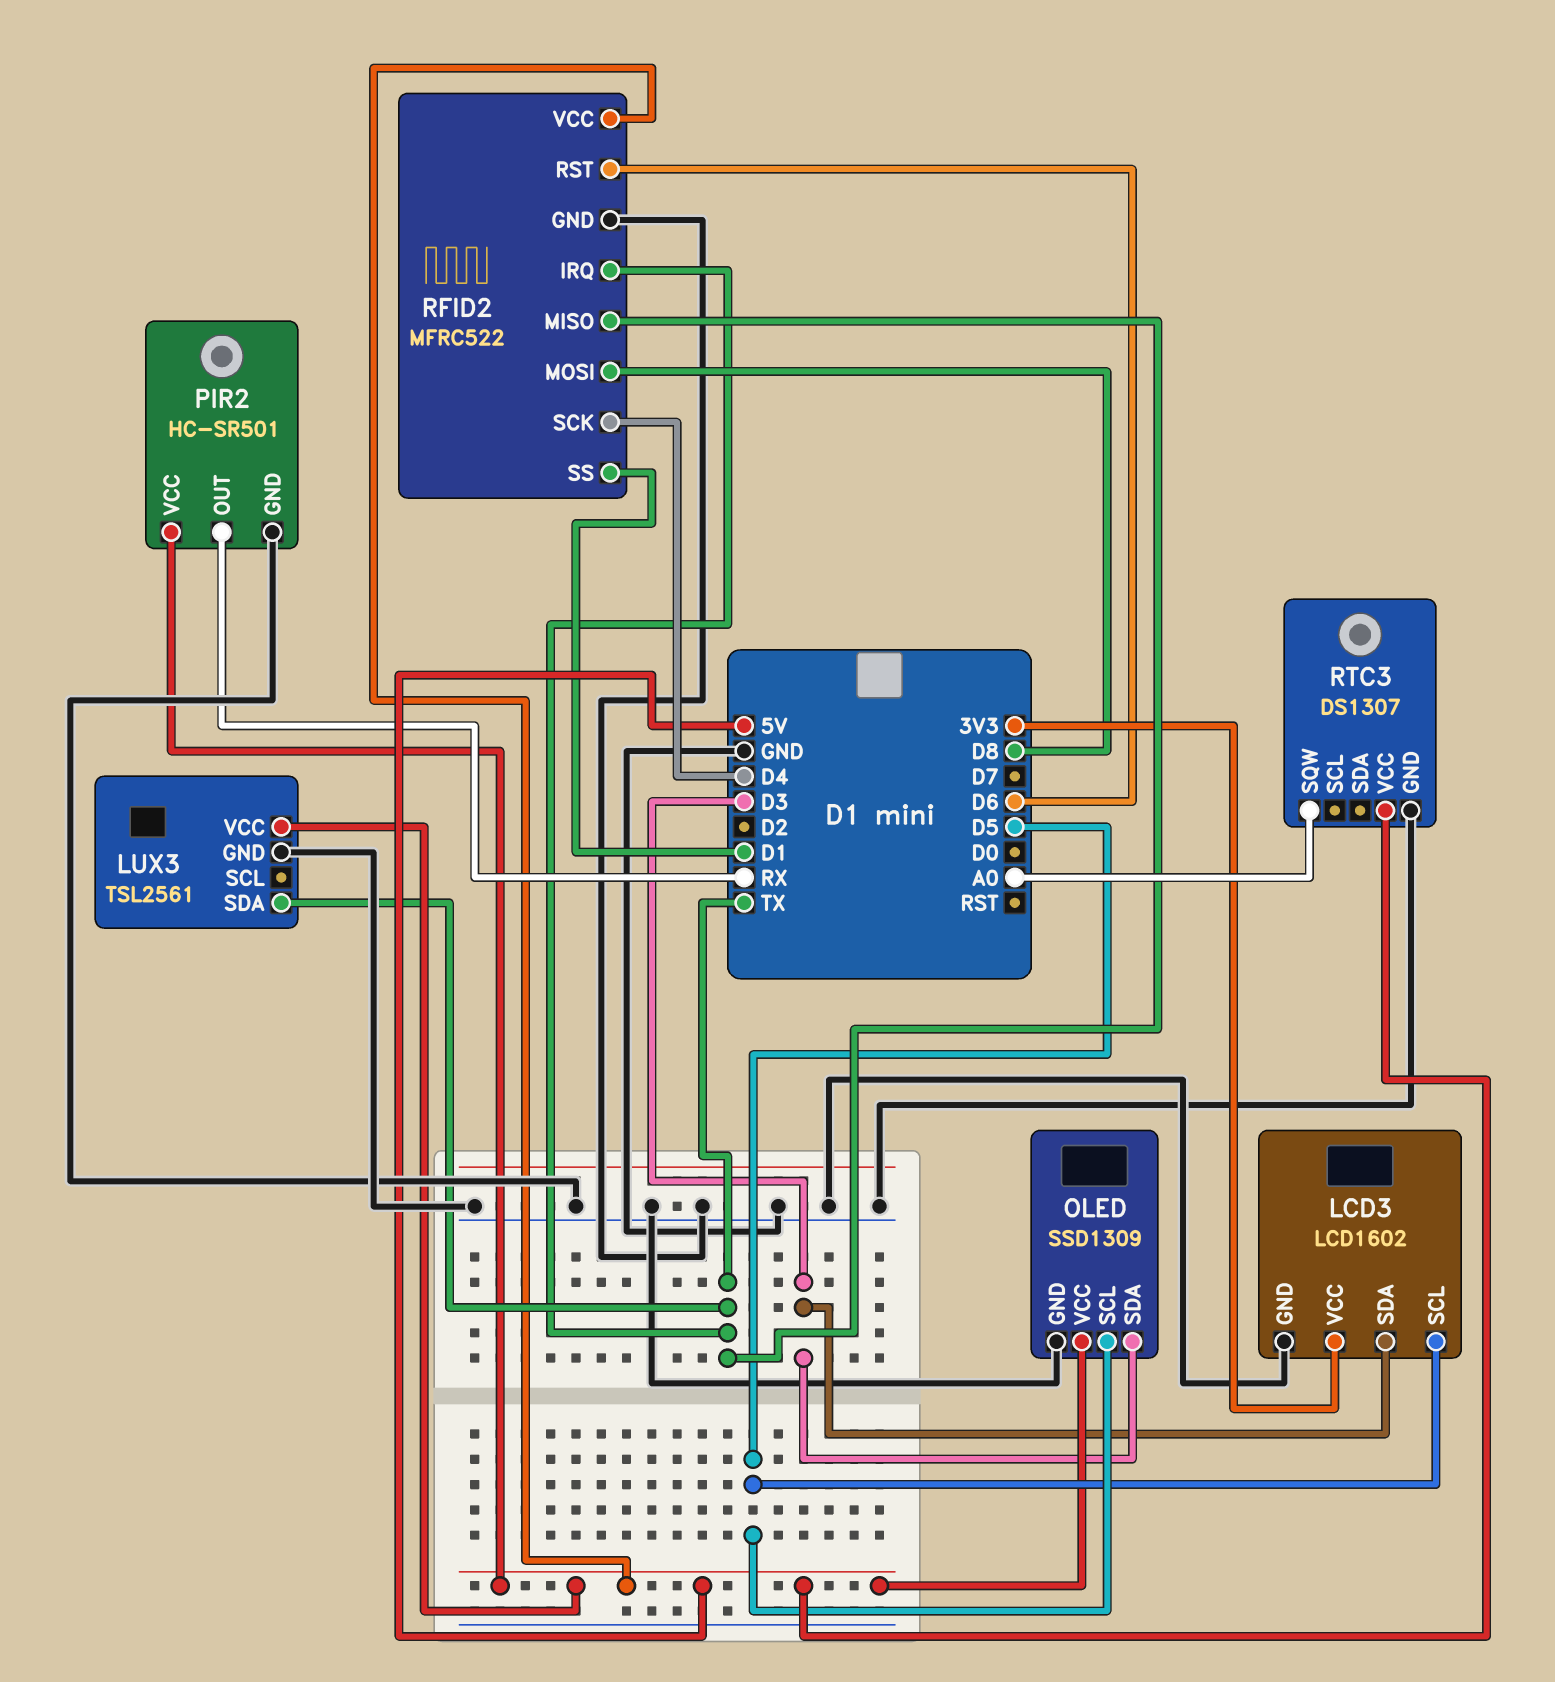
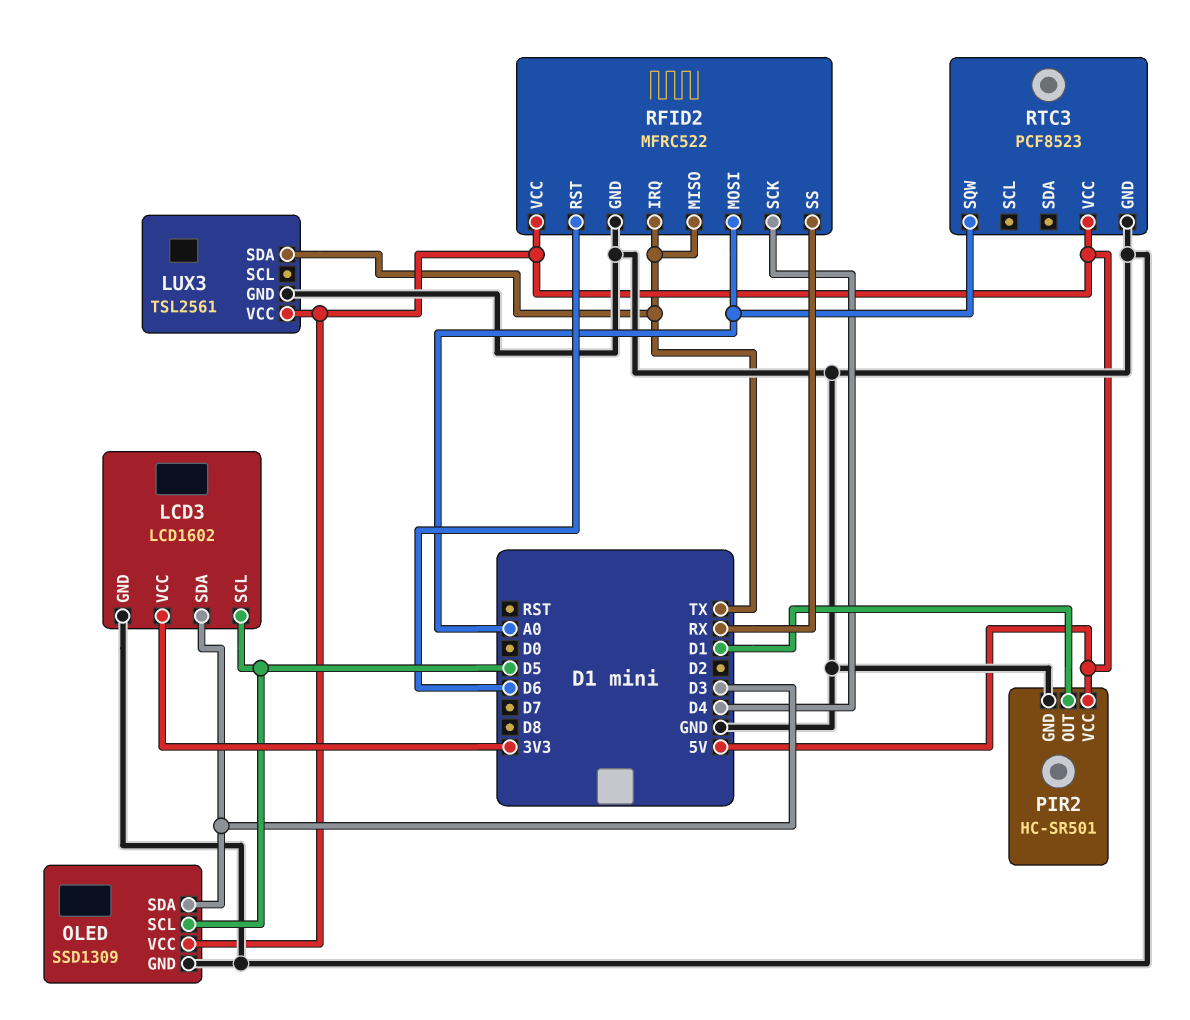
PIR2 pin OUT: RX -> D1
RFID2 pin MOSI: D8 -> A0
RFID2 pin SS: D1 -> RX
RTC3: DS1307 -> PCF8523

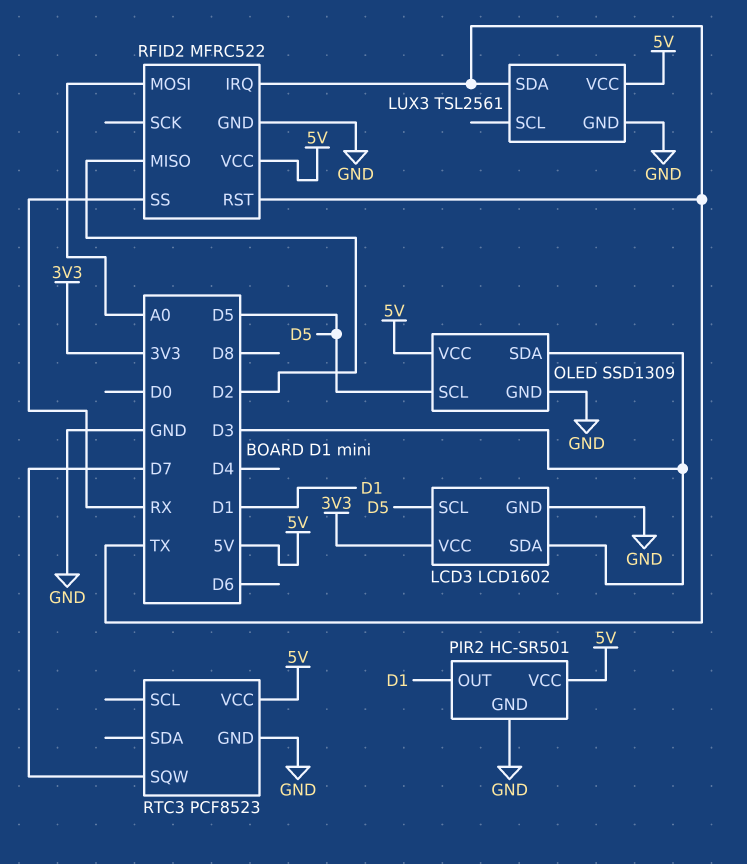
RFID2 pin MISO: TX -> D2
RFID2 pin RST: D6 -> TX
RFID2 pin SCK: D4 -> none
RTC3 pin SQW: A0 -> D7

